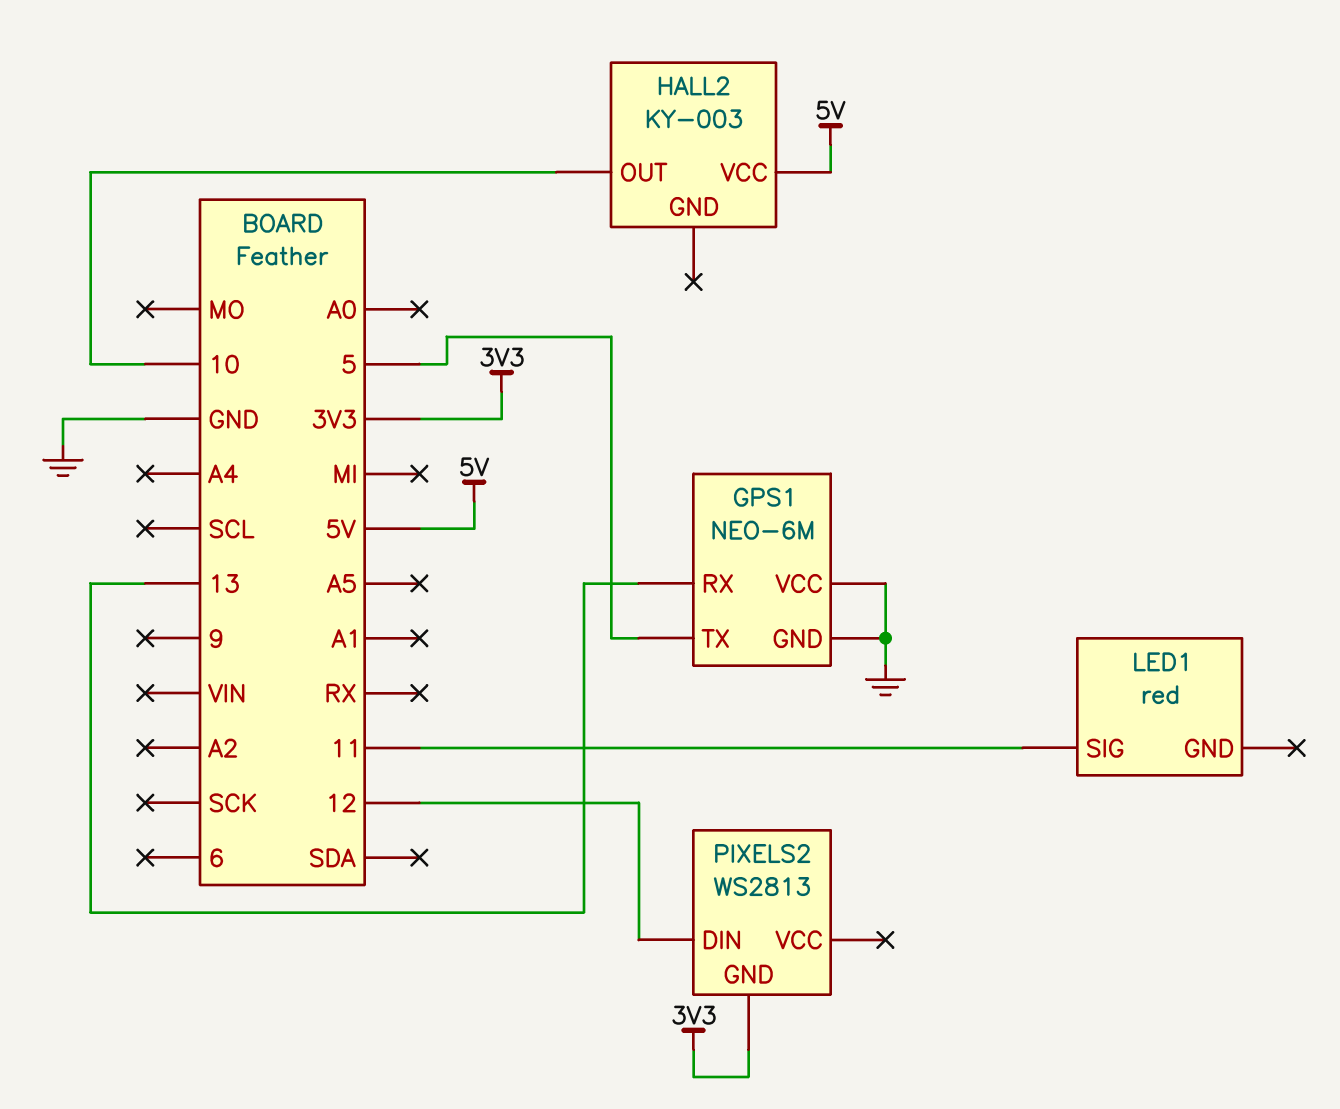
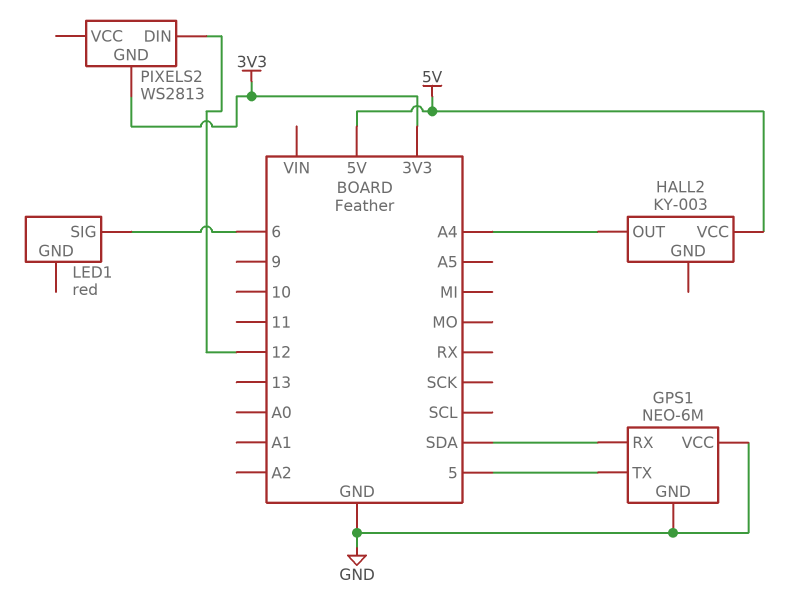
GPS1 pin RX: 13 -> SDA
HALL2 pin OUT: 10 -> A4
LED1 pin SIG: 11 -> 6

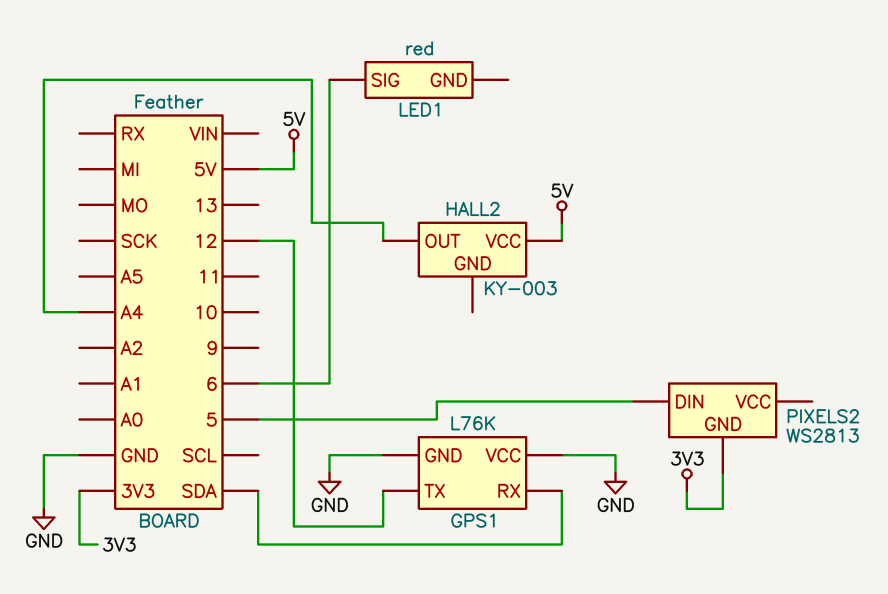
GPS1: NEO-6M -> L76K
GPS1 pin TX: 5 -> 12
PIXELS2 pin DIN: 12 -> 5

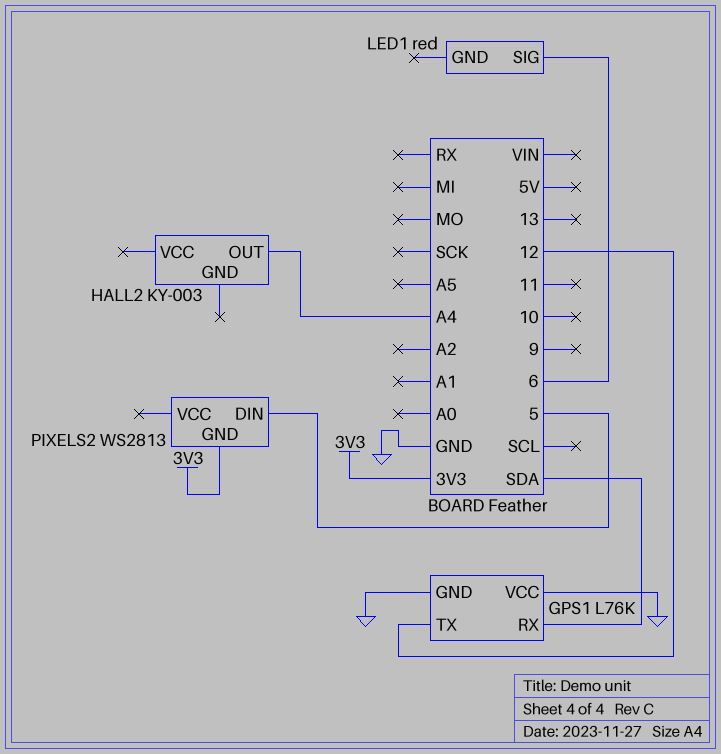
HALL2 pin VCC: 5V -> none

